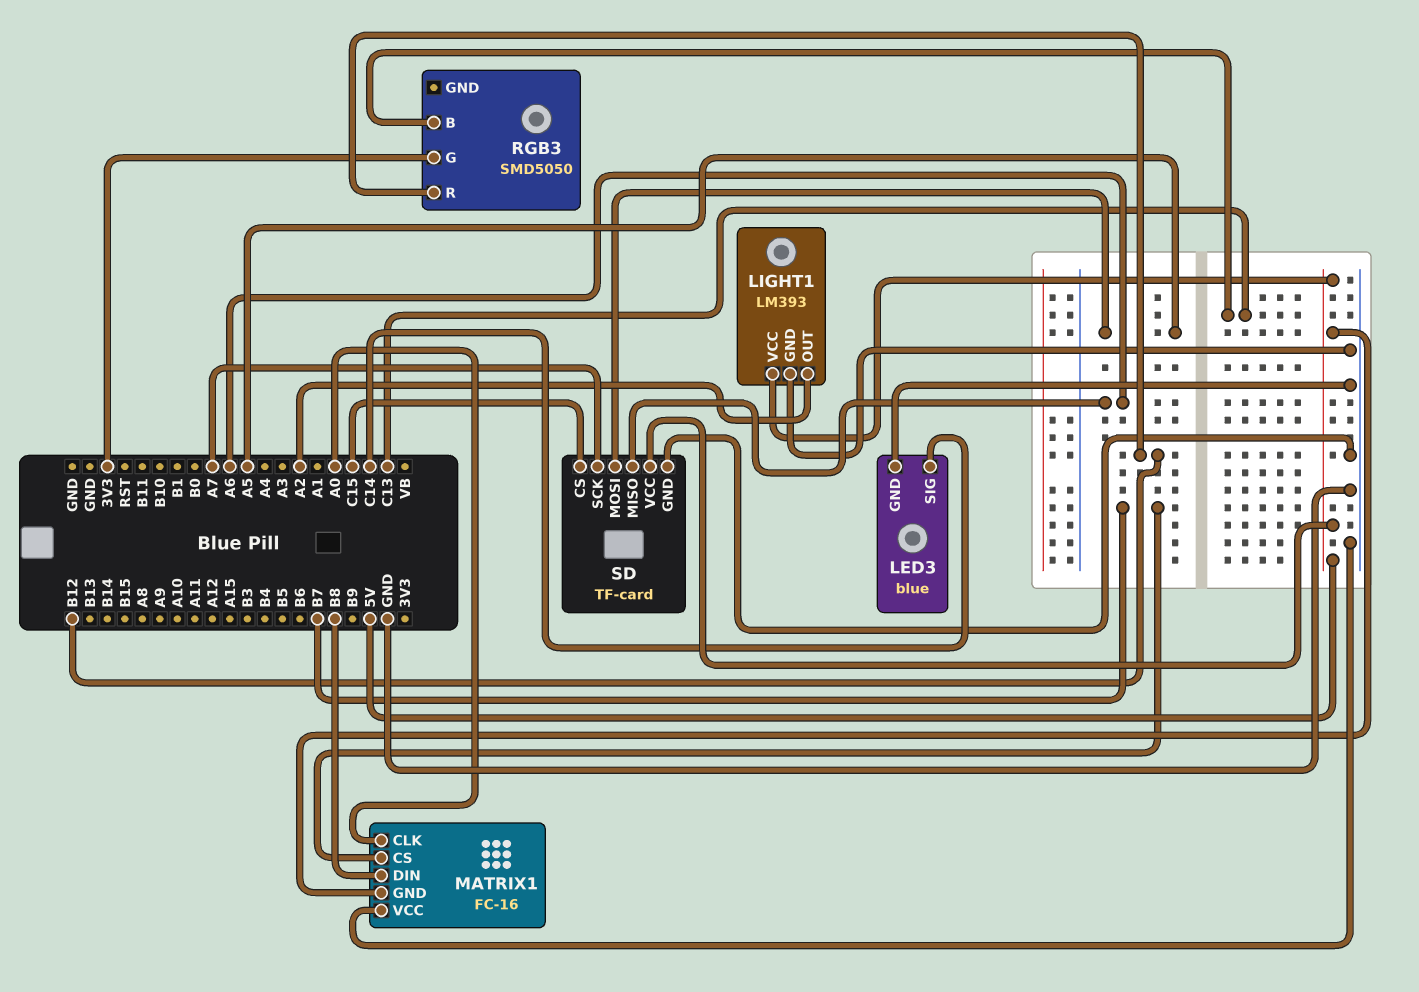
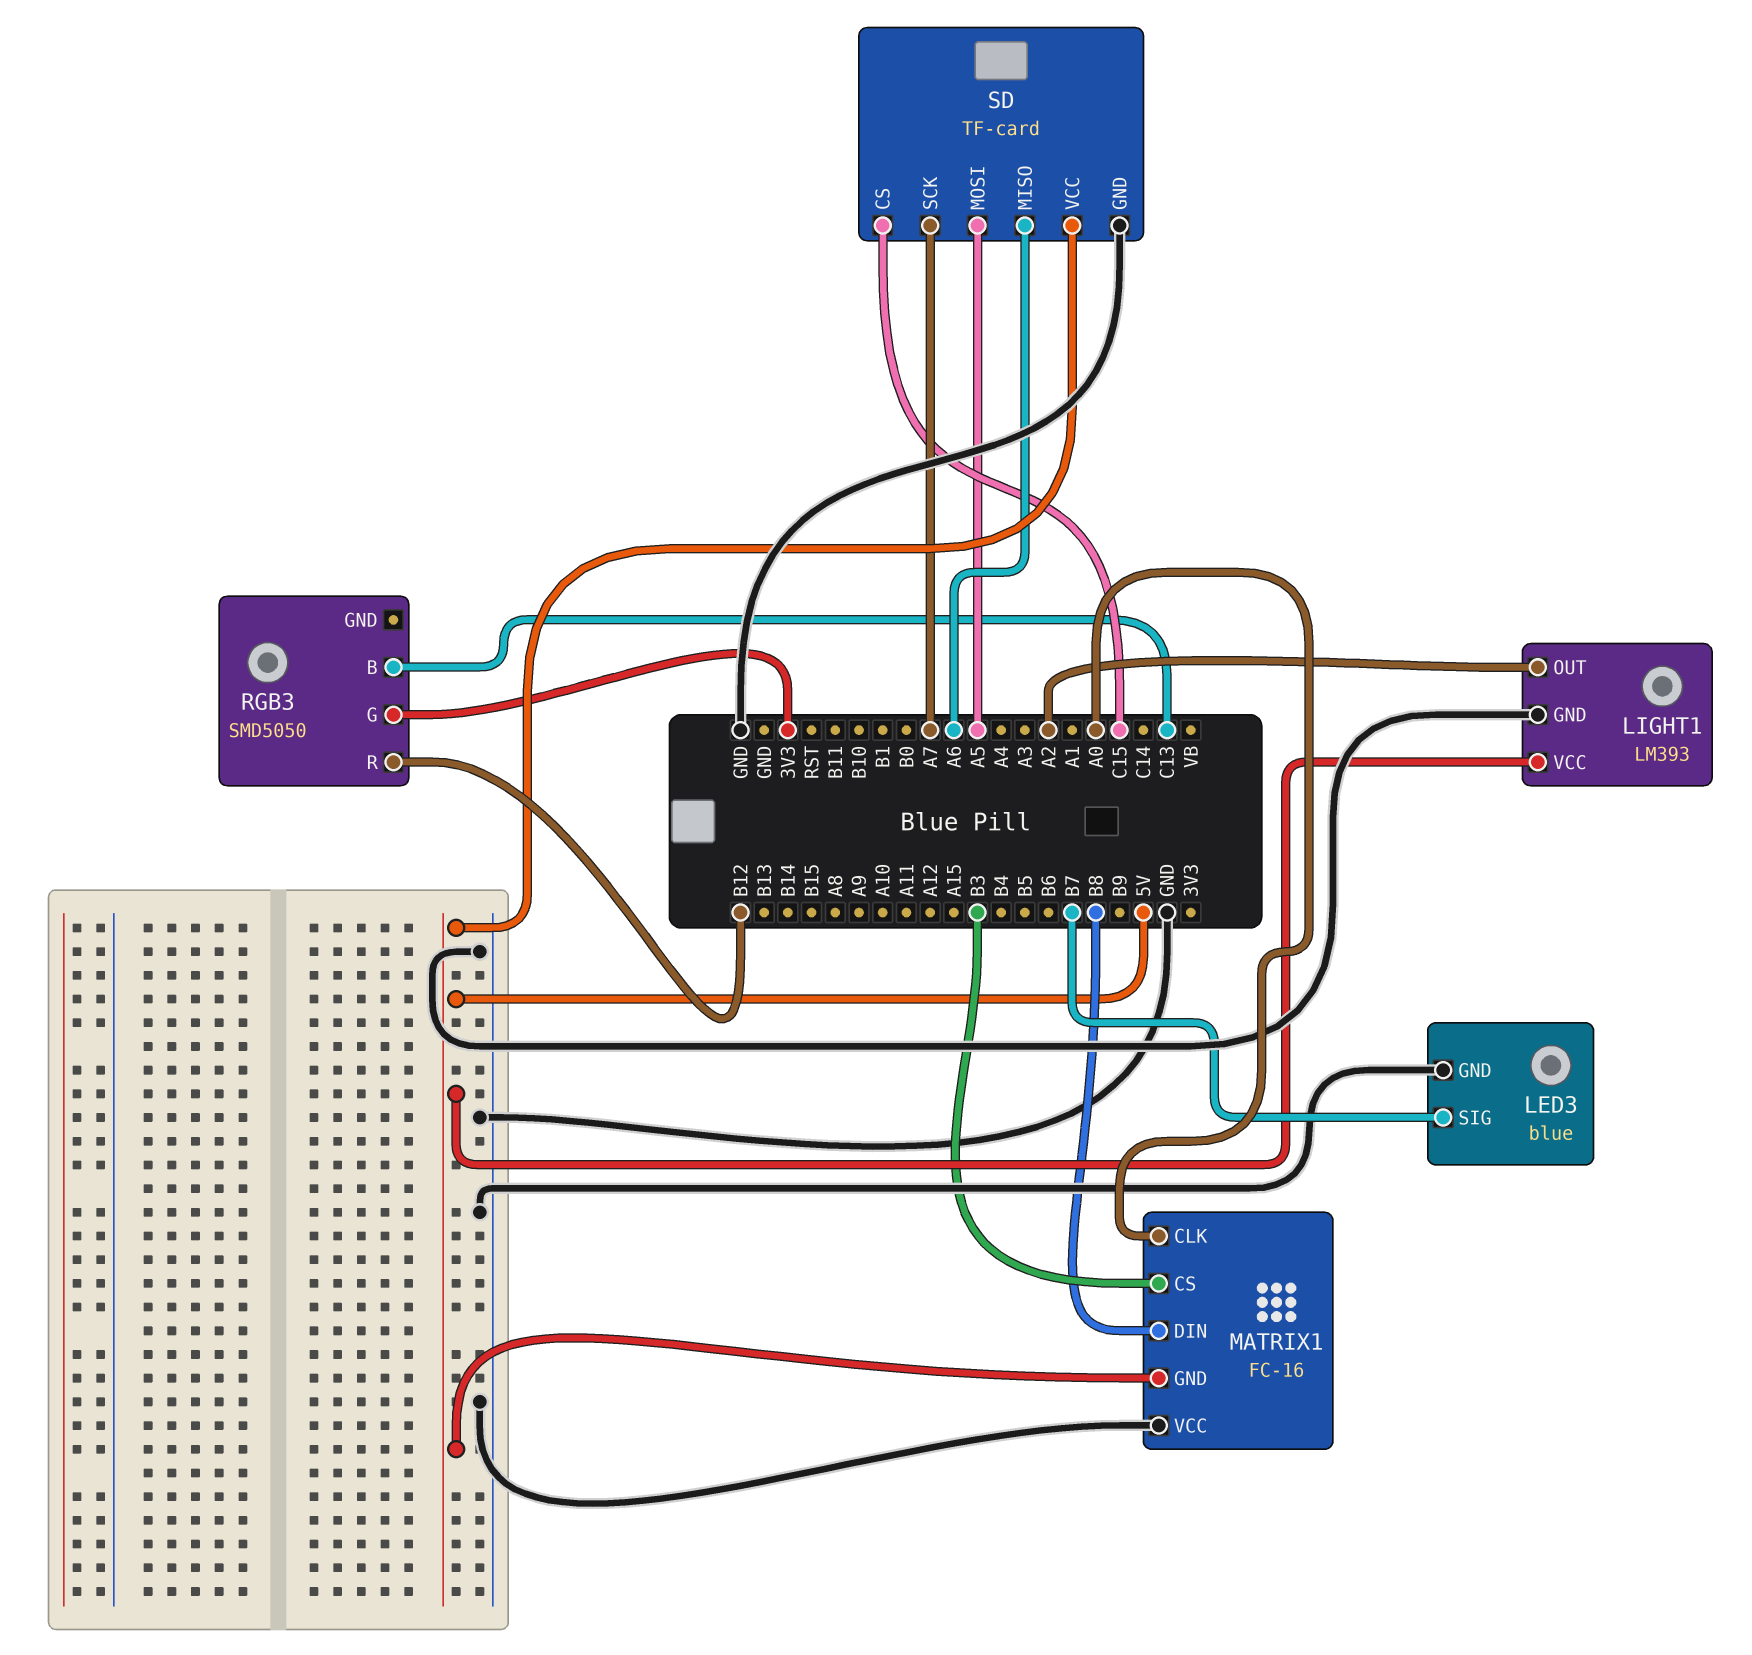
LED3 pin SIG: C14 -> B7
MATRIX1 pin CS: B7 -> B3

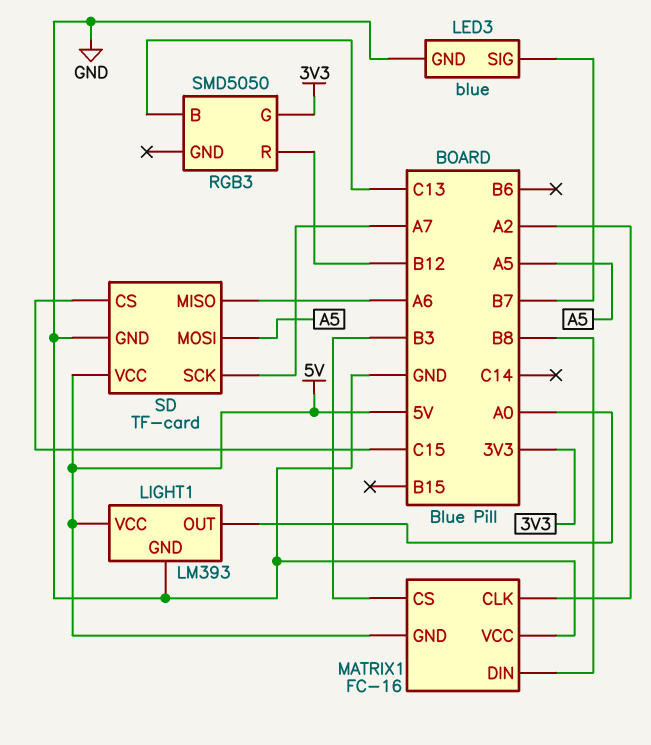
LIGHT1 pin OUT: A2 -> A0
MATRIX1 pin CLK: A0 -> A2

